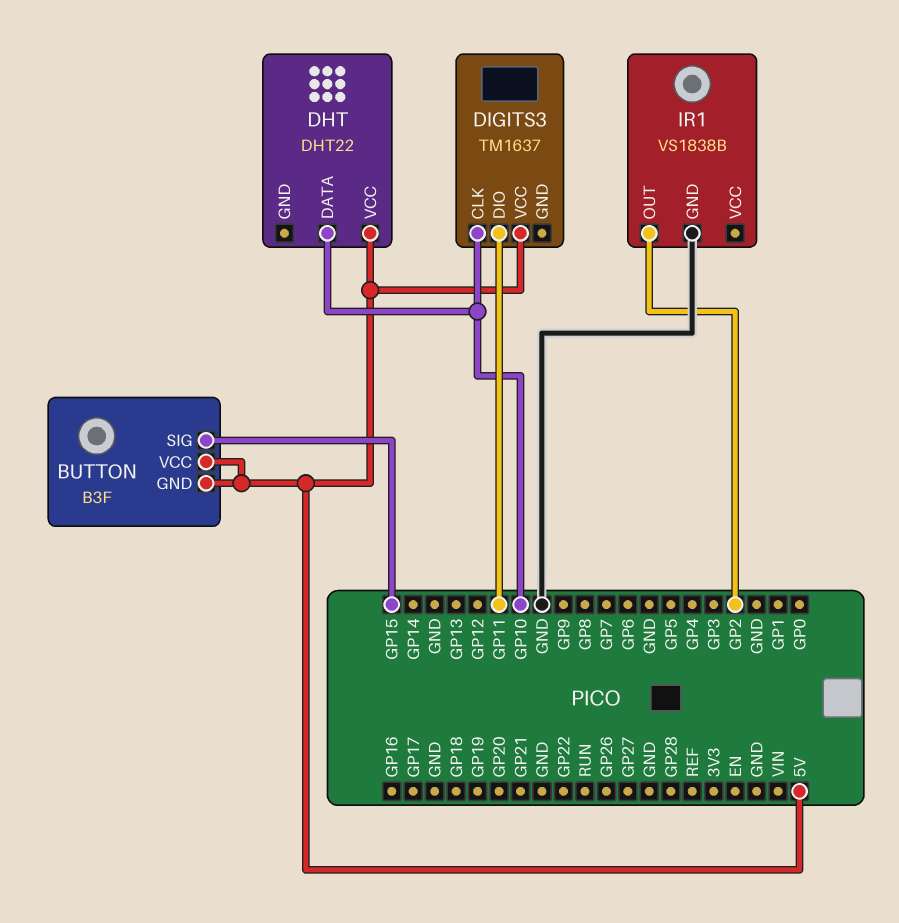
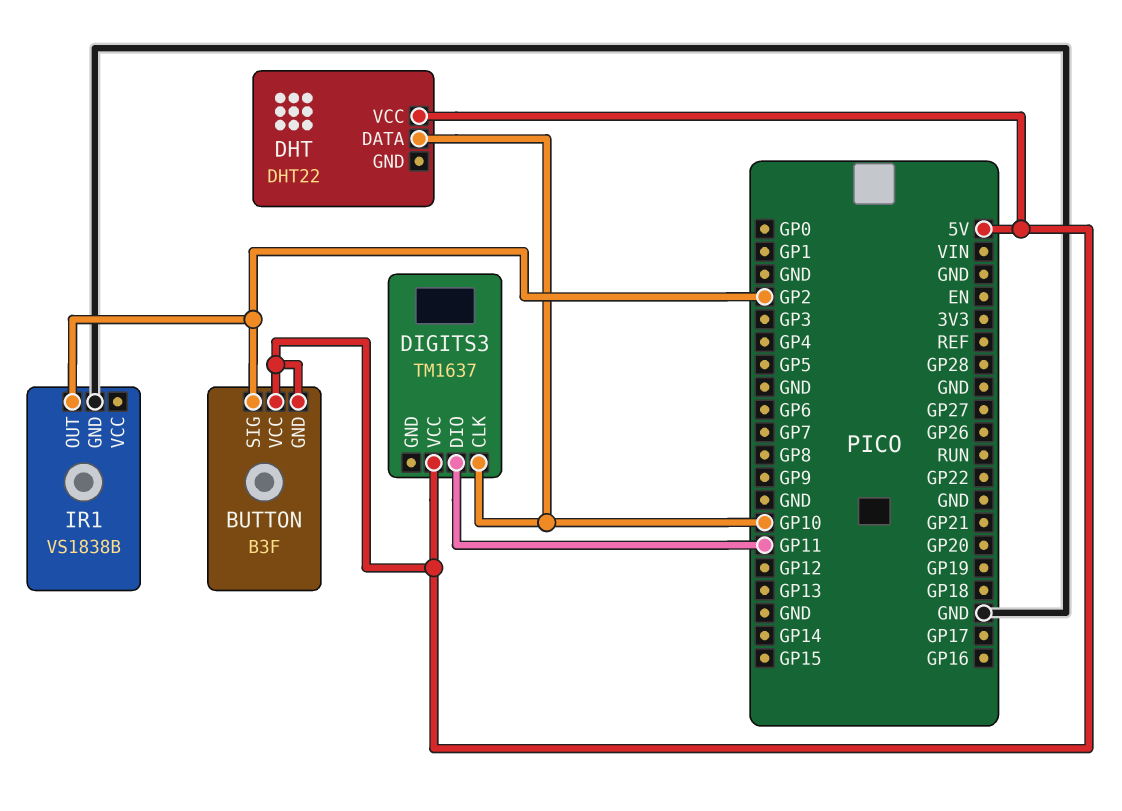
BUTTON pin SIG: GP15 -> GP2

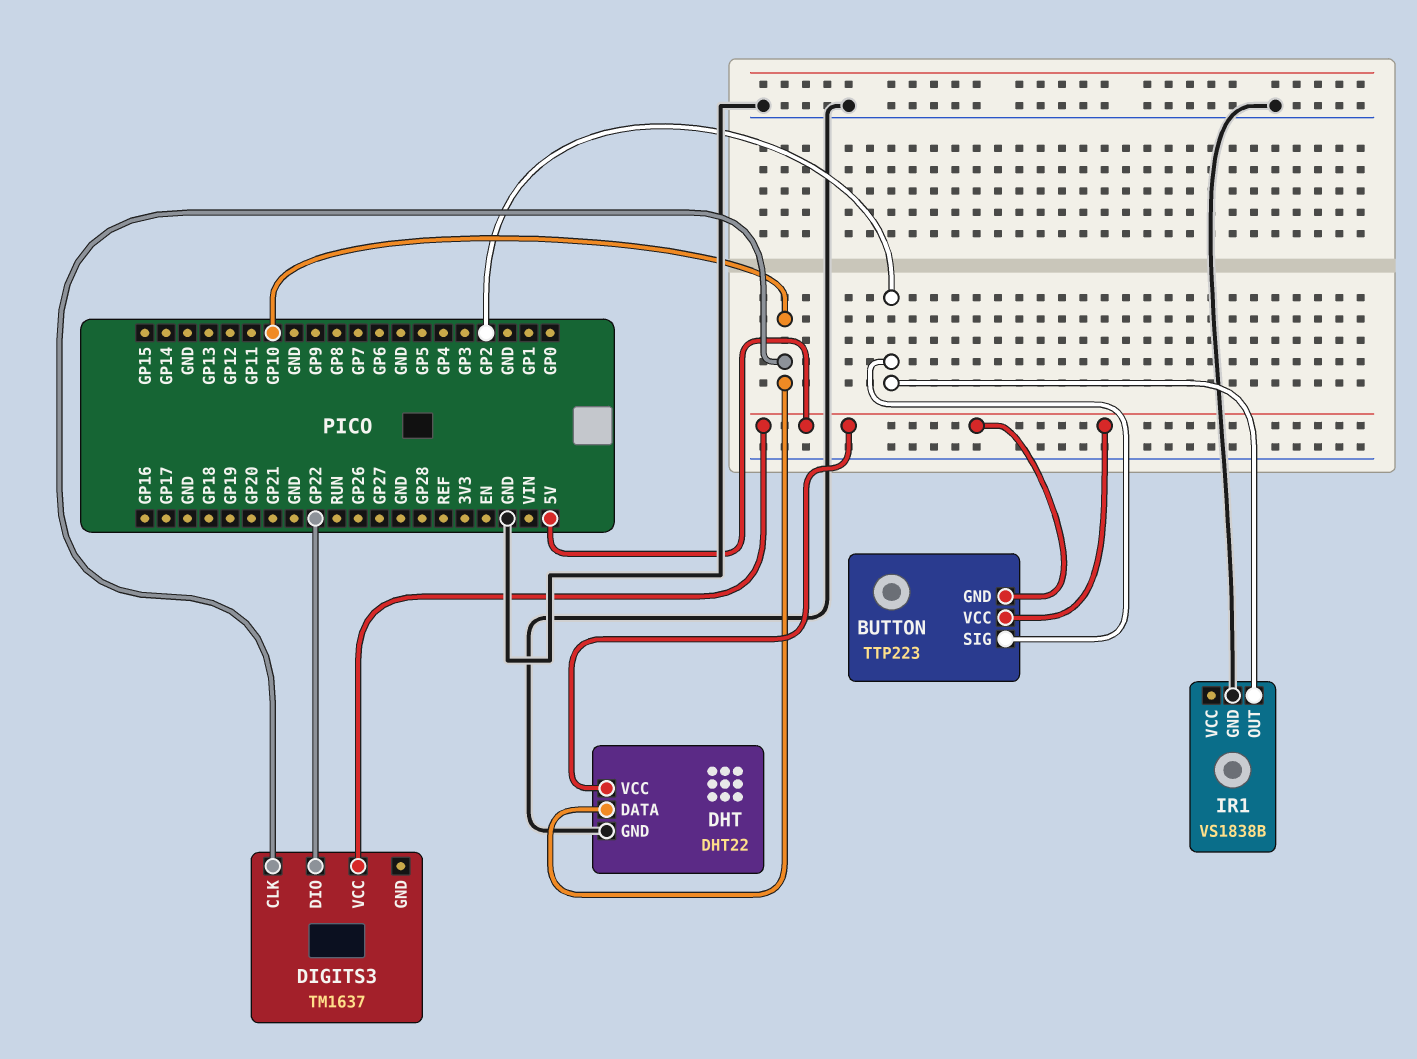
BUTTON: B3F -> TTP223
DHT pin GND: none -> GND
DIGITS3 pin DIO: GP11 -> GP22

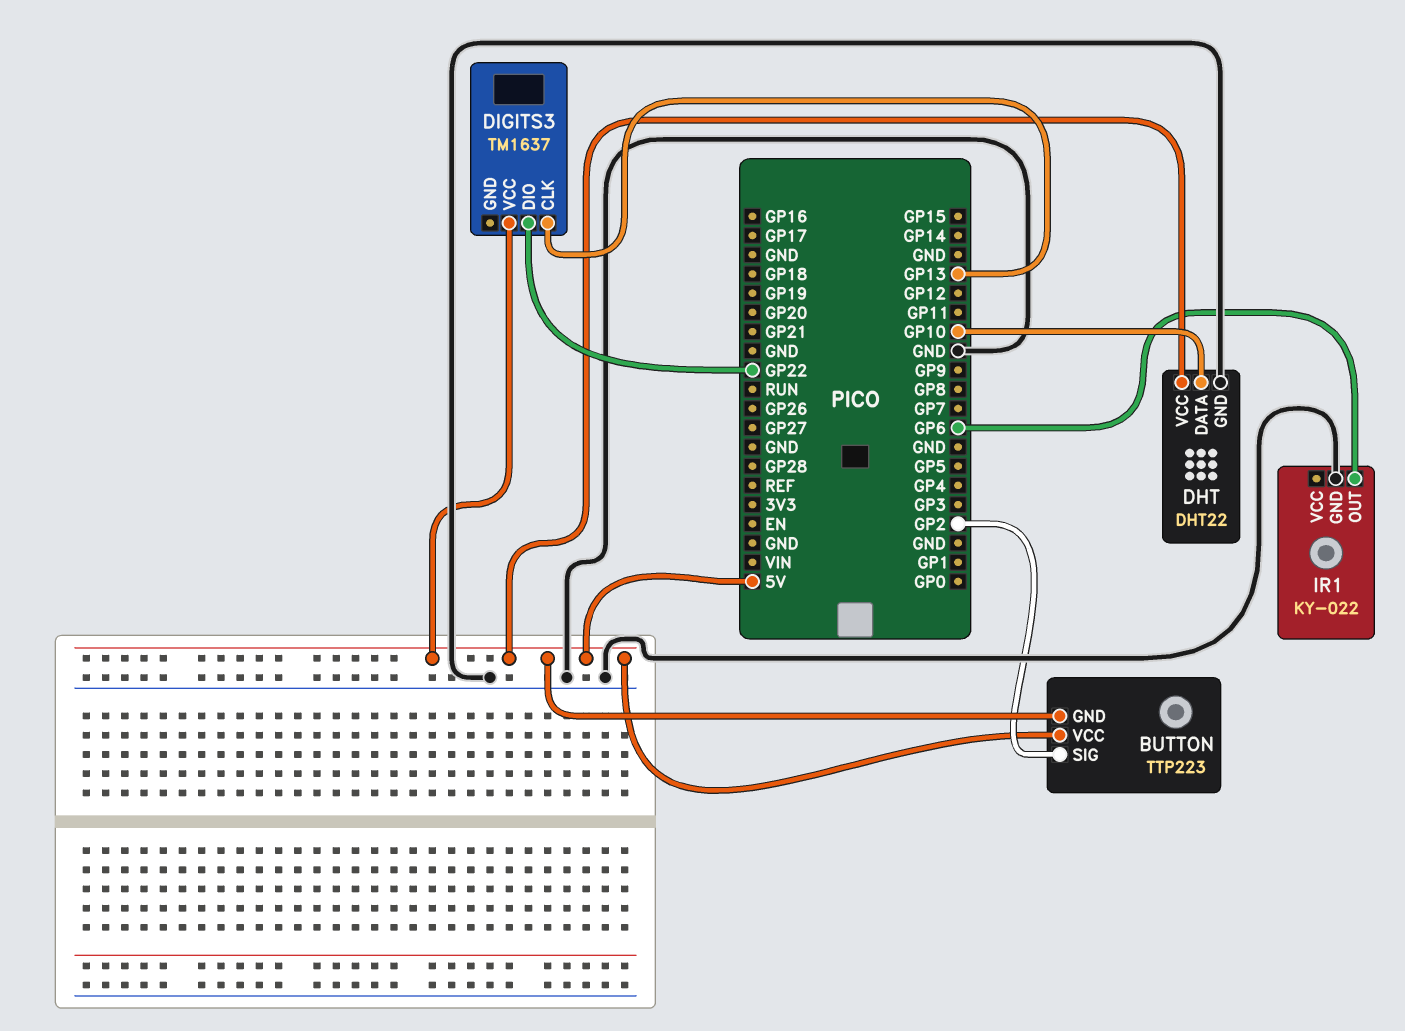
DIGITS3 pin CLK: GP10 -> GP13
IR1: VS1838B -> KY-022
IR1 pin OUT: GP2 -> GP6

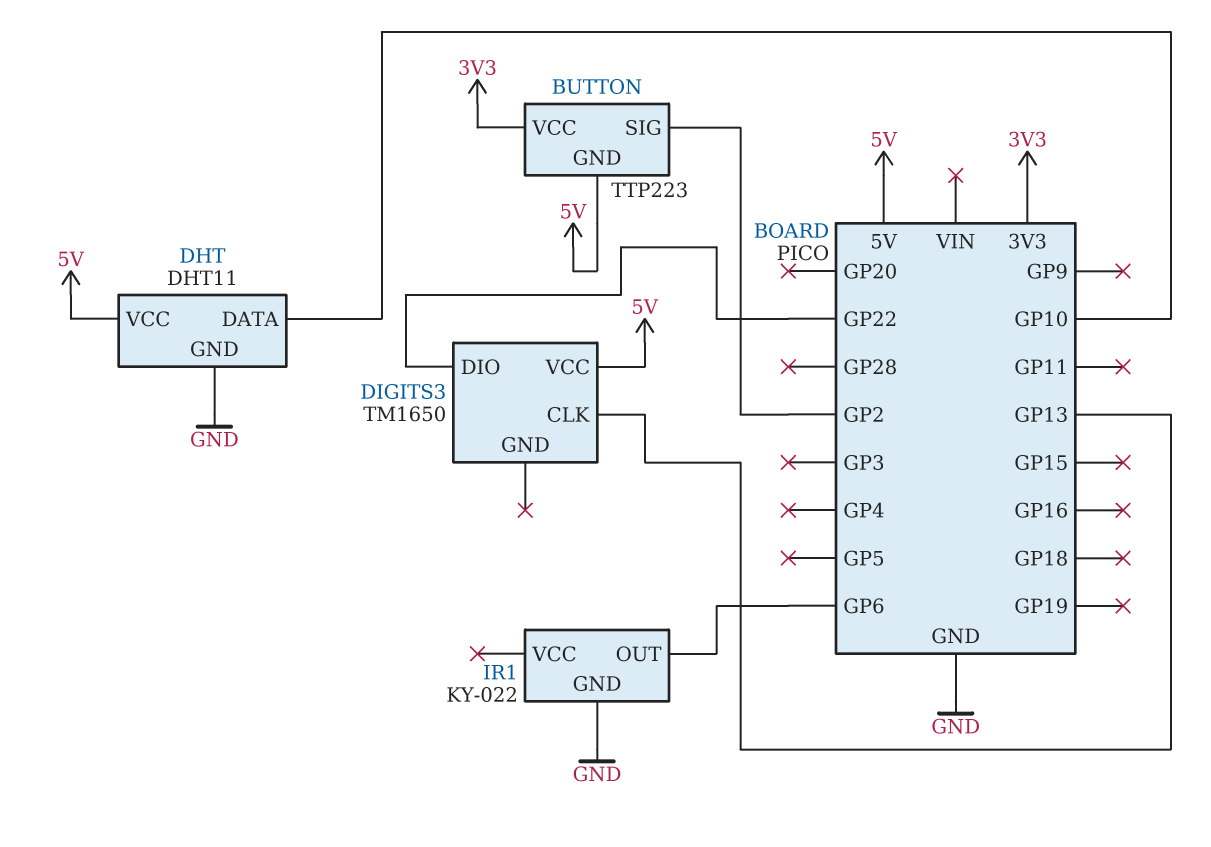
BUTTON pin VCC: 5V -> 3V3
DHT: DHT22 -> DHT11
DIGITS3: TM1637 -> TM1650

